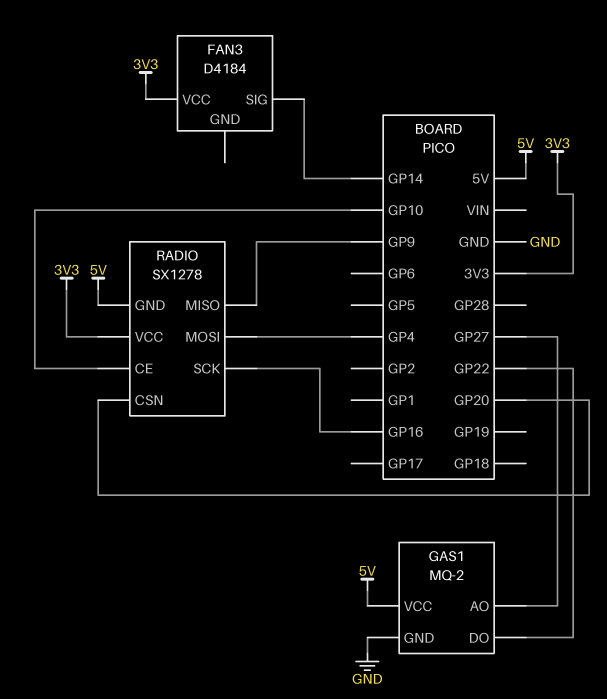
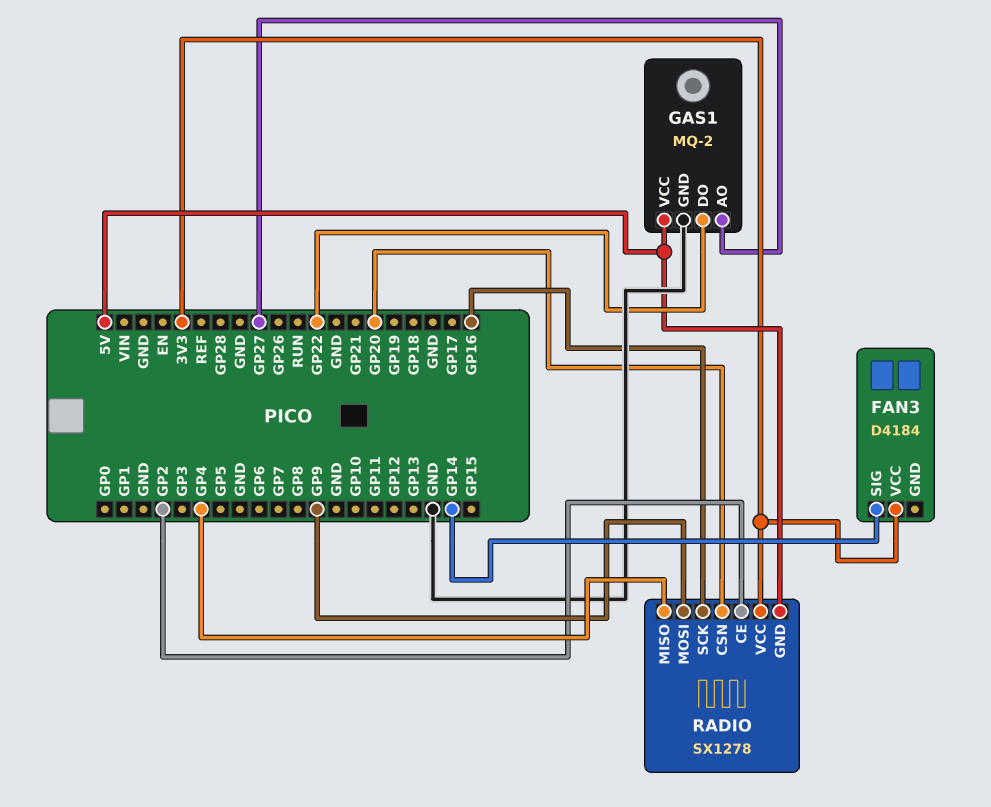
RADIO pin CE: GP10 -> GP2
RADIO pin MISO: GP9 -> GP4
RADIO pin MOSI: GP4 -> GP9

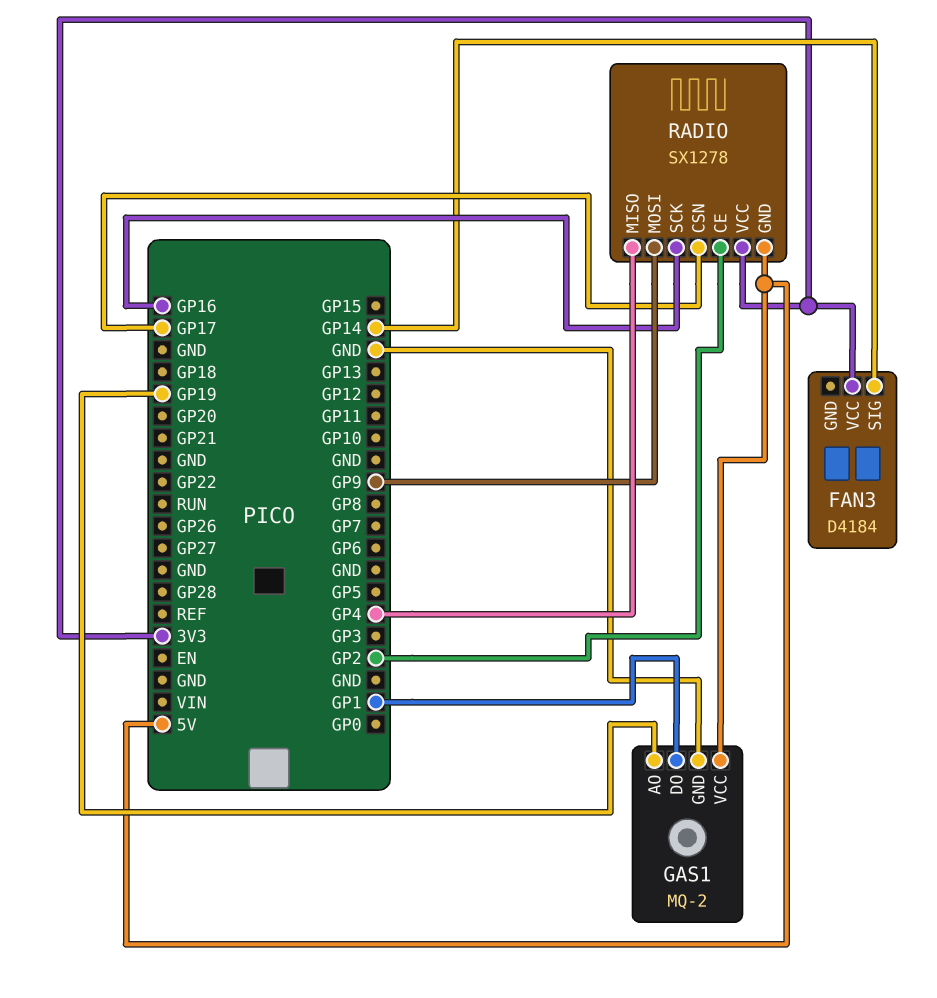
GAS1 pin AO: GP27 -> GP19
GAS1 pin DO: GP22 -> GP1
RADIO pin CSN: GP20 -> GP17

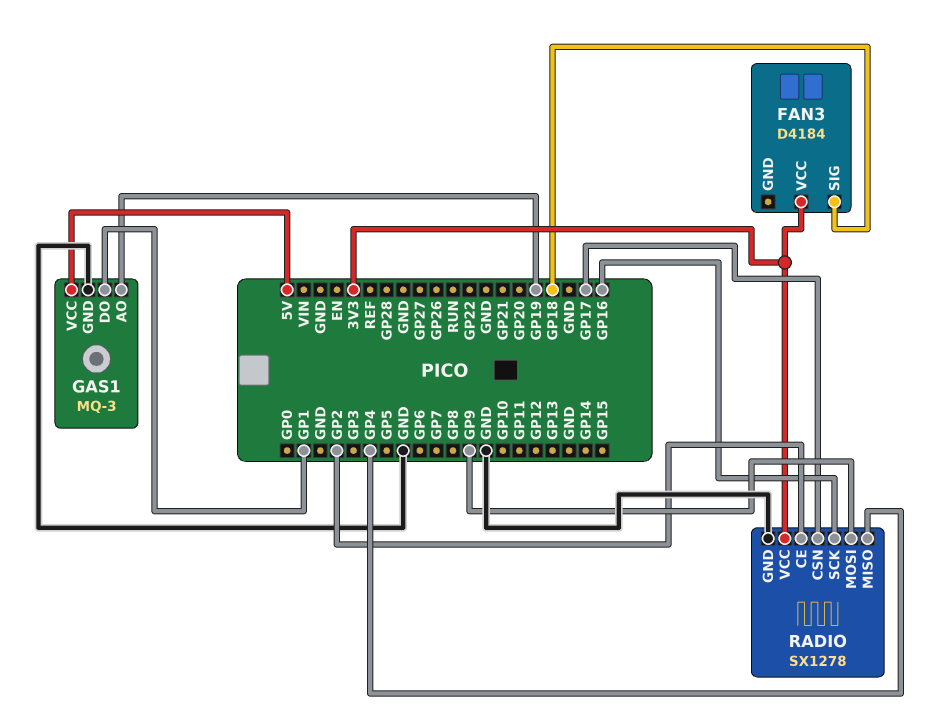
FAN3 pin SIG: GP14 -> GP18
GAS1: MQ-2 -> MQ-3
RADIO pin GND: 5V -> GND

